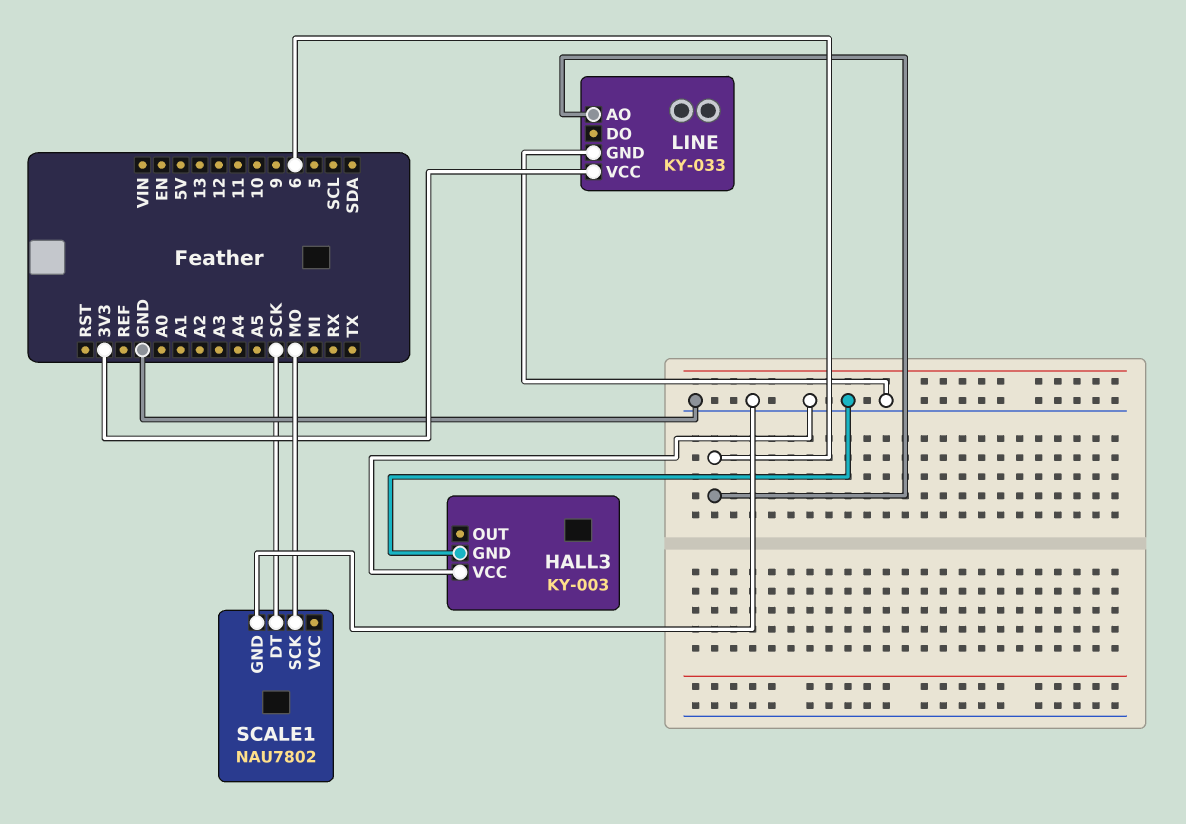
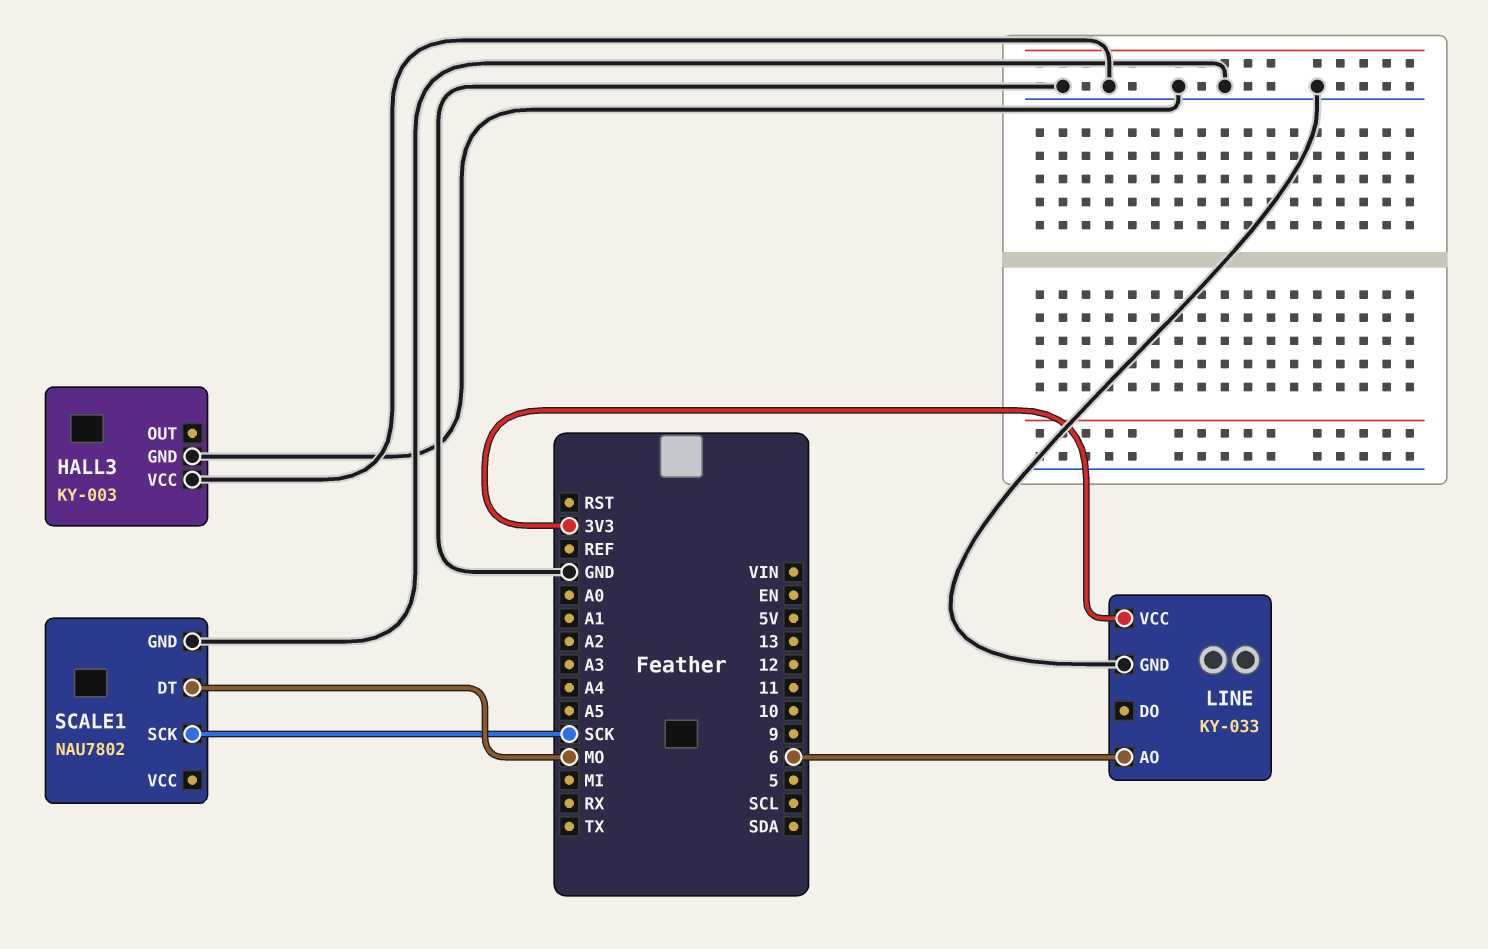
SCALE1 pin DT: SCK -> MO
SCALE1 pin SCK: MO -> SCK

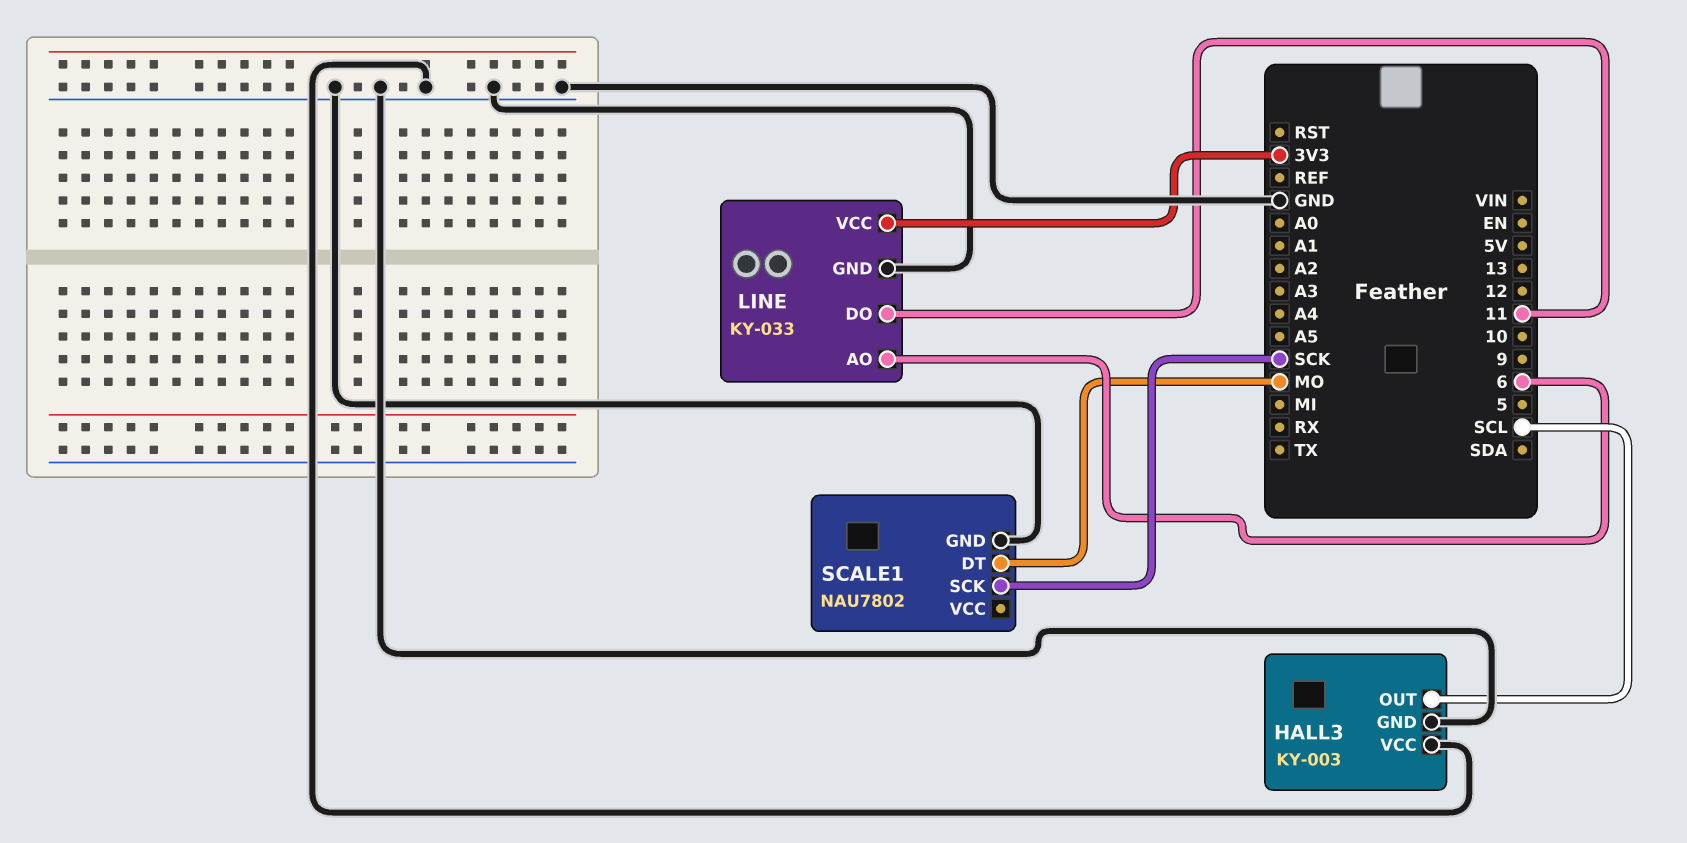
HALL3 pin OUT: none -> SCL
LINE pin DO: none -> 11

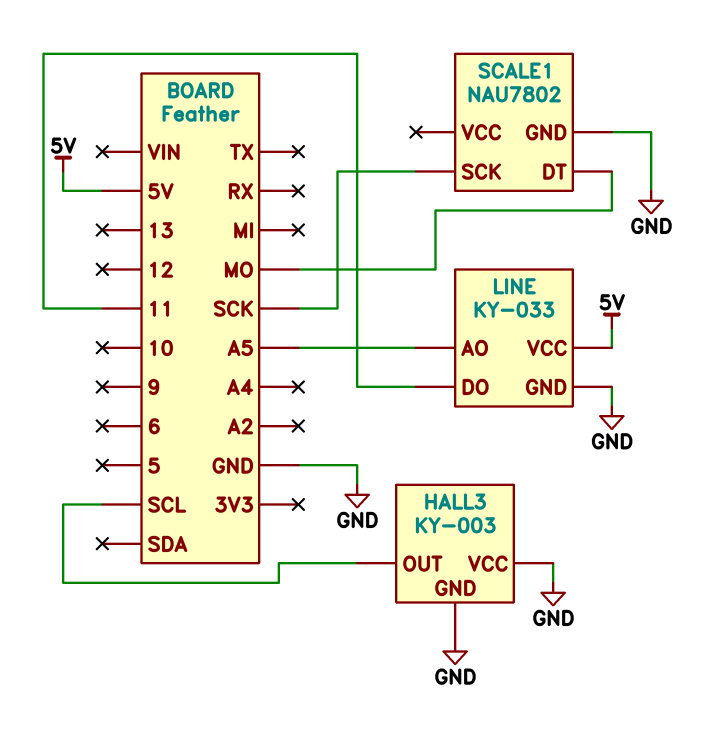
LINE pin AO: 6 -> A5
LINE pin VCC: 3V3 -> 5V

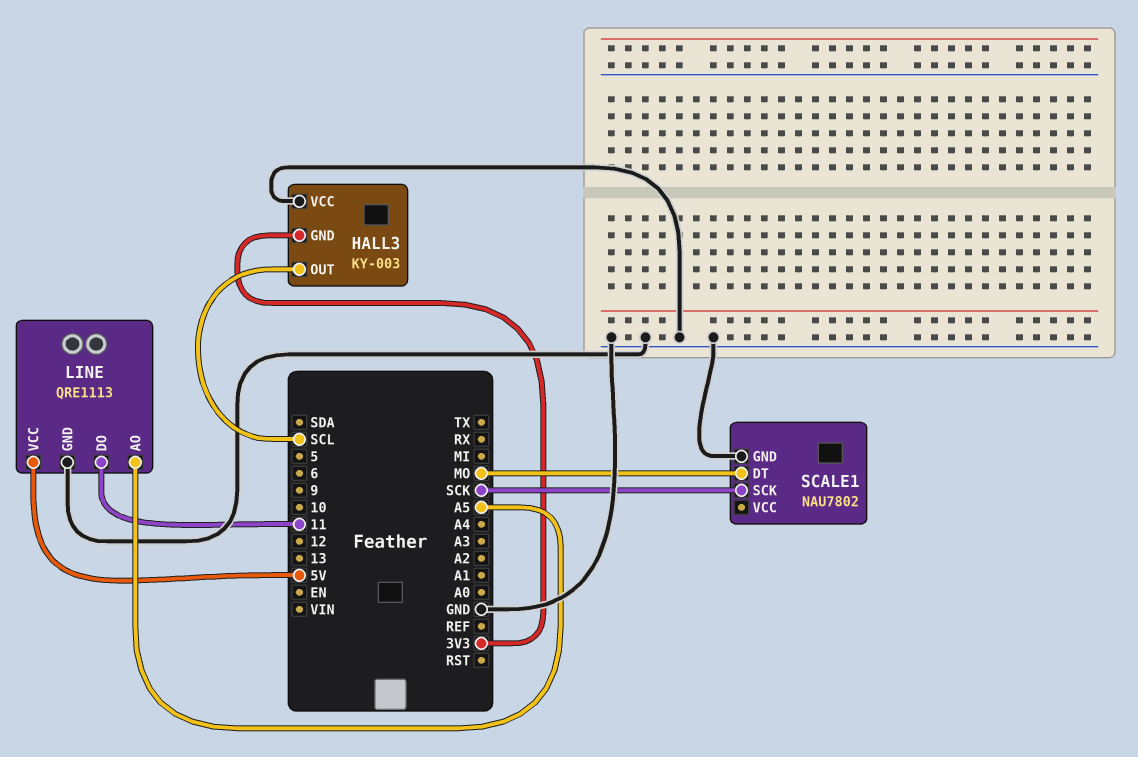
HALL3 pin GND: GND -> 3V3
LINE: KY-033 -> QRE1113

